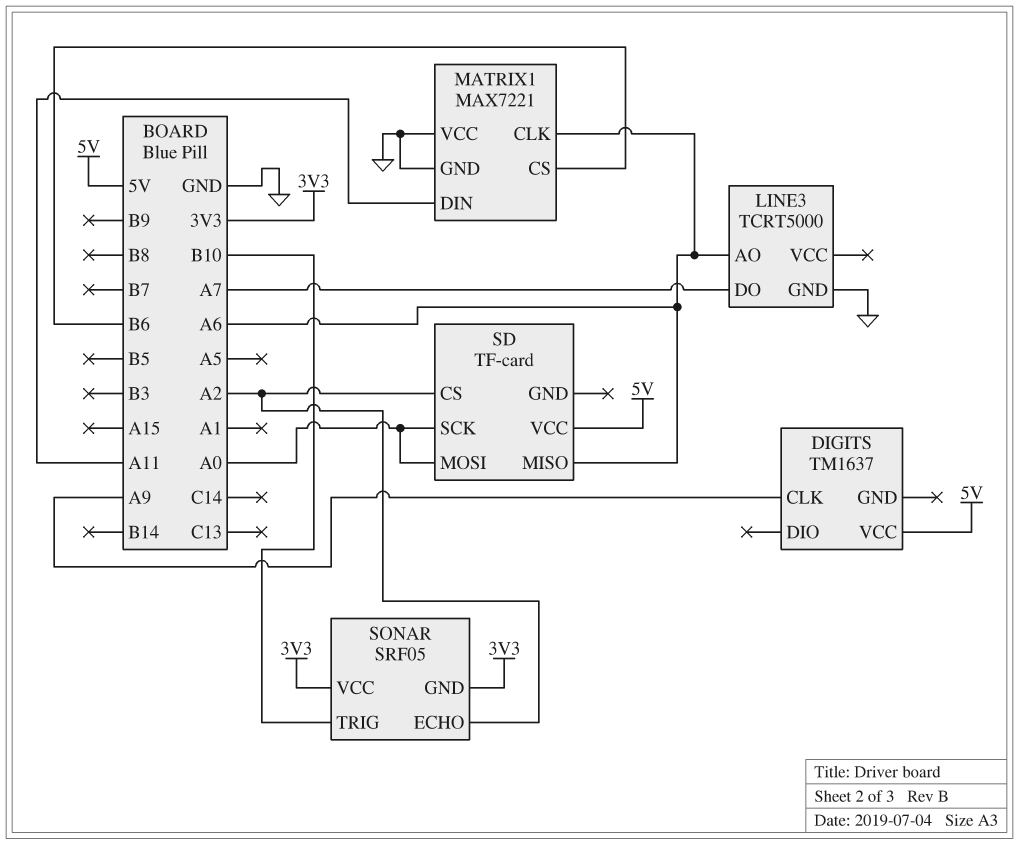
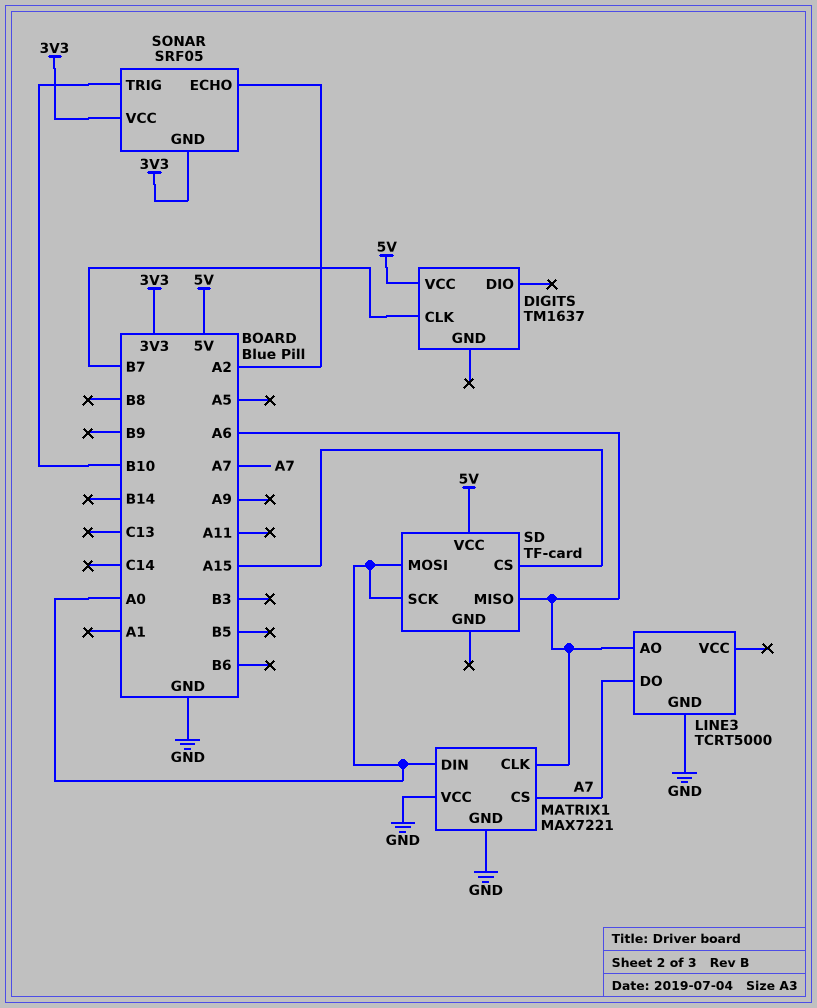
DIGITS pin CLK: A9 -> B7
MATRIX1 pin CS: B6 -> A7
MATRIX1 pin DIN: A11 -> A0
SD pin CS: A2 -> A15

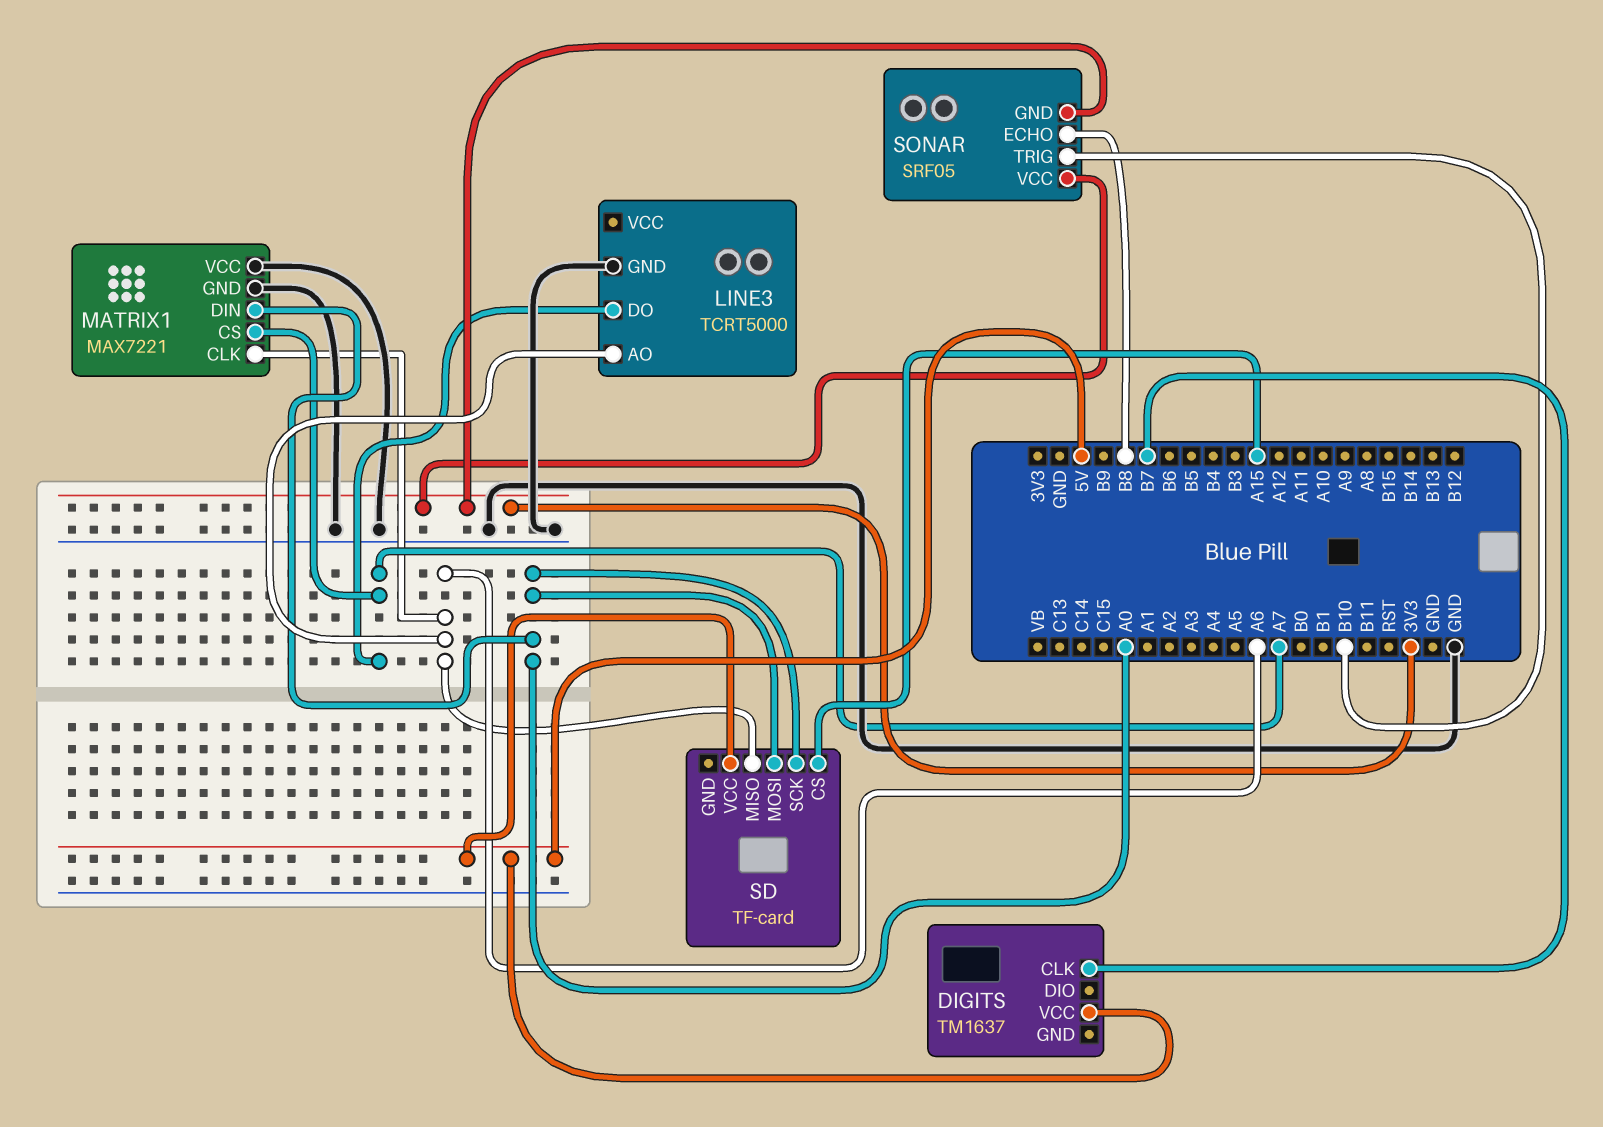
SONAR pin ECHO: A2 -> B8

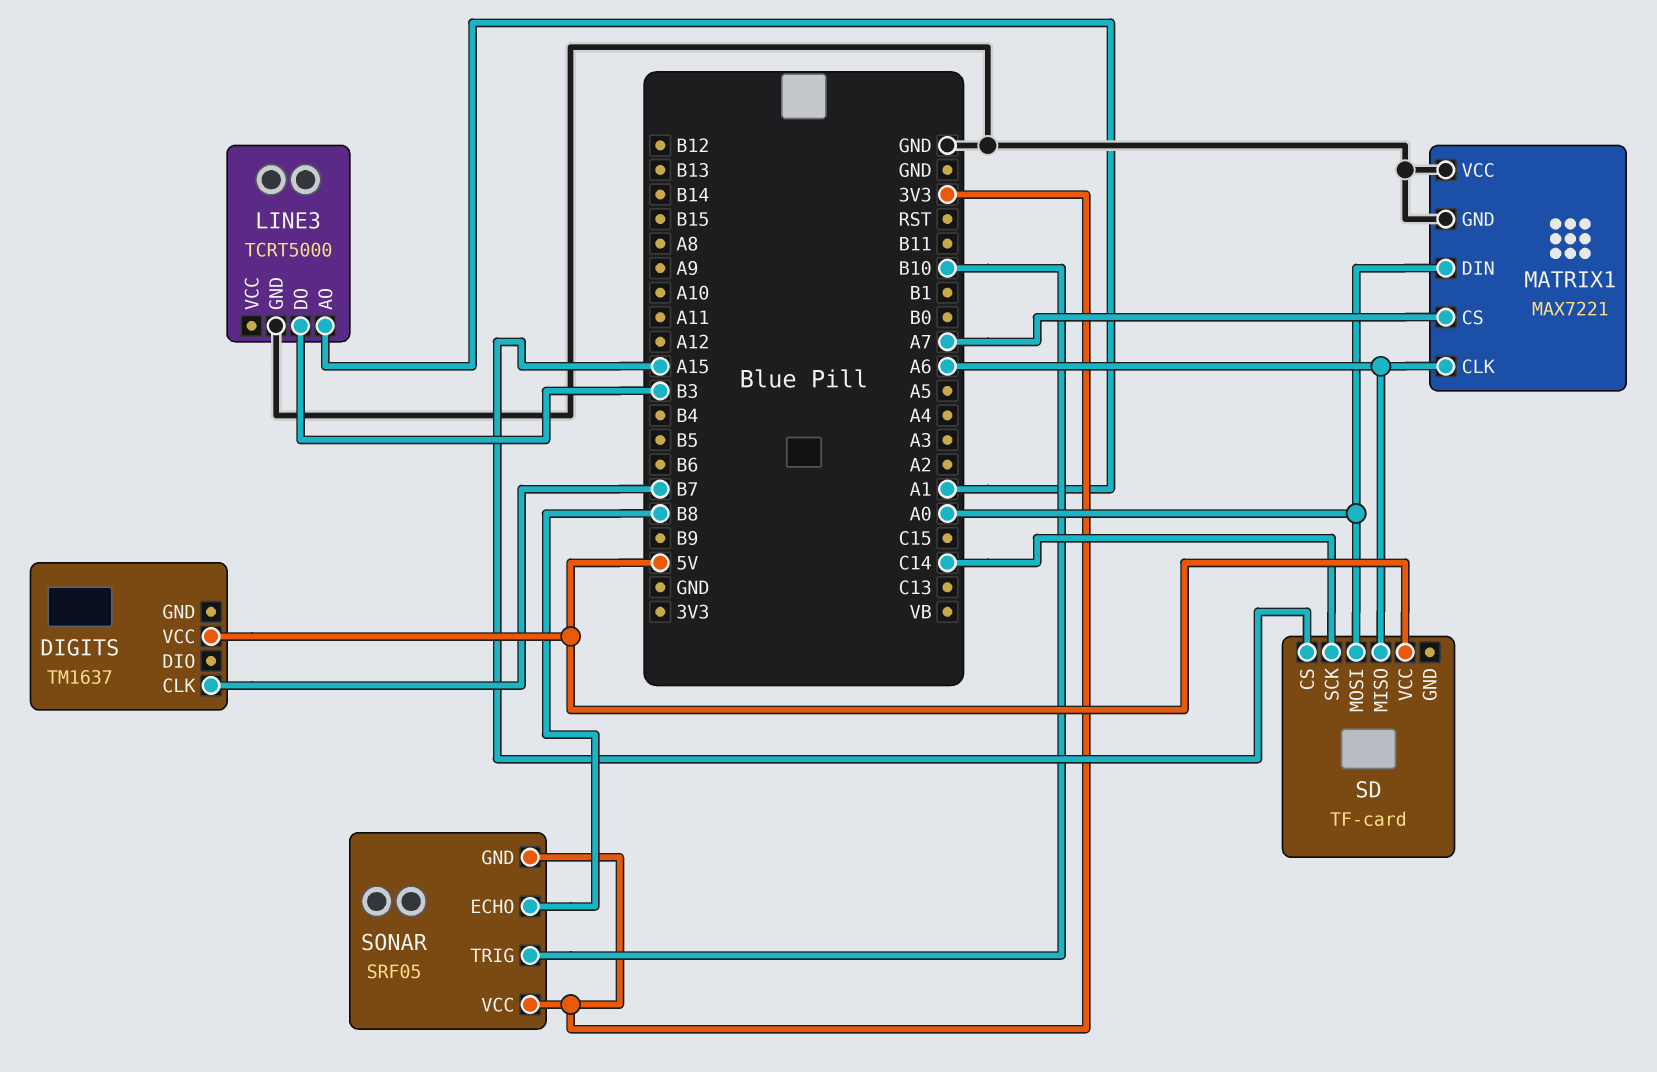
LINE3 pin AO: A6 -> A1
LINE3 pin DO: A7 -> B3
SD pin SCK: A0 -> C14

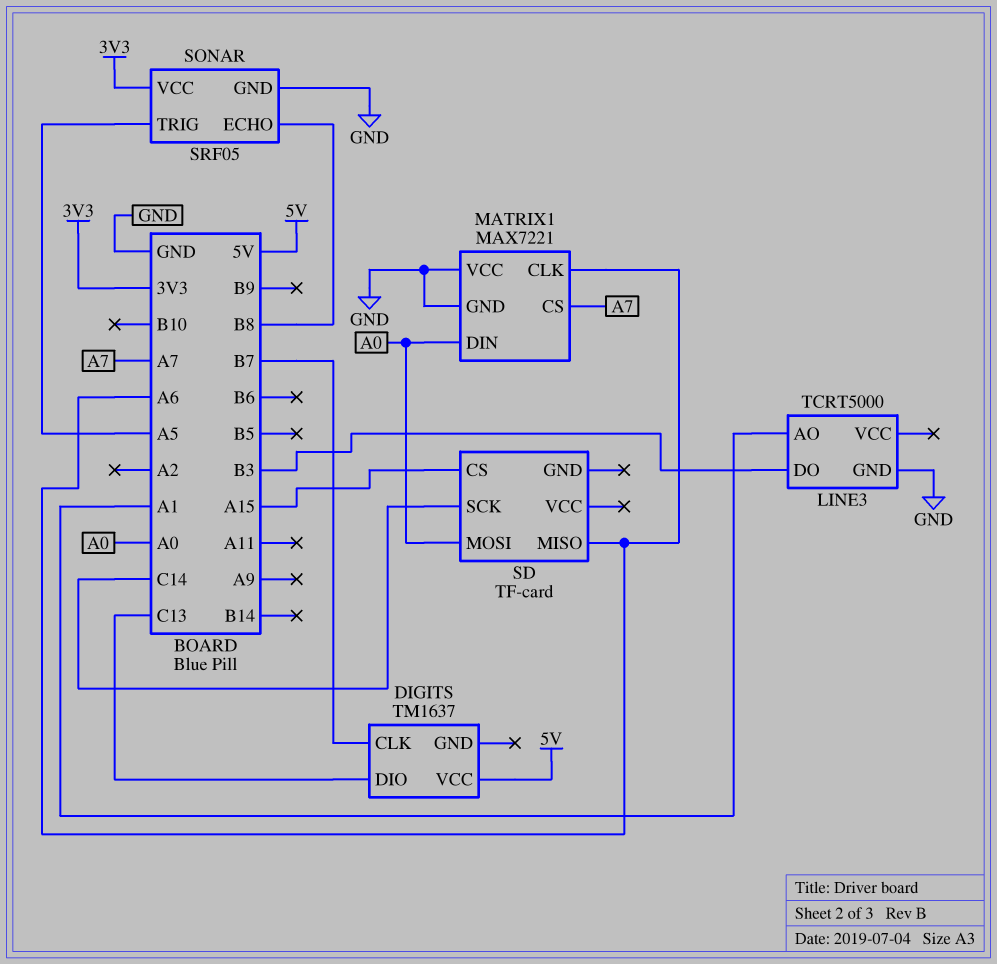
DIGITS pin DIO: none -> C13
SD pin VCC: 5V -> none
SONAR pin GND: 3V3 -> GND
SONAR pin TRIG: B10 -> A5

